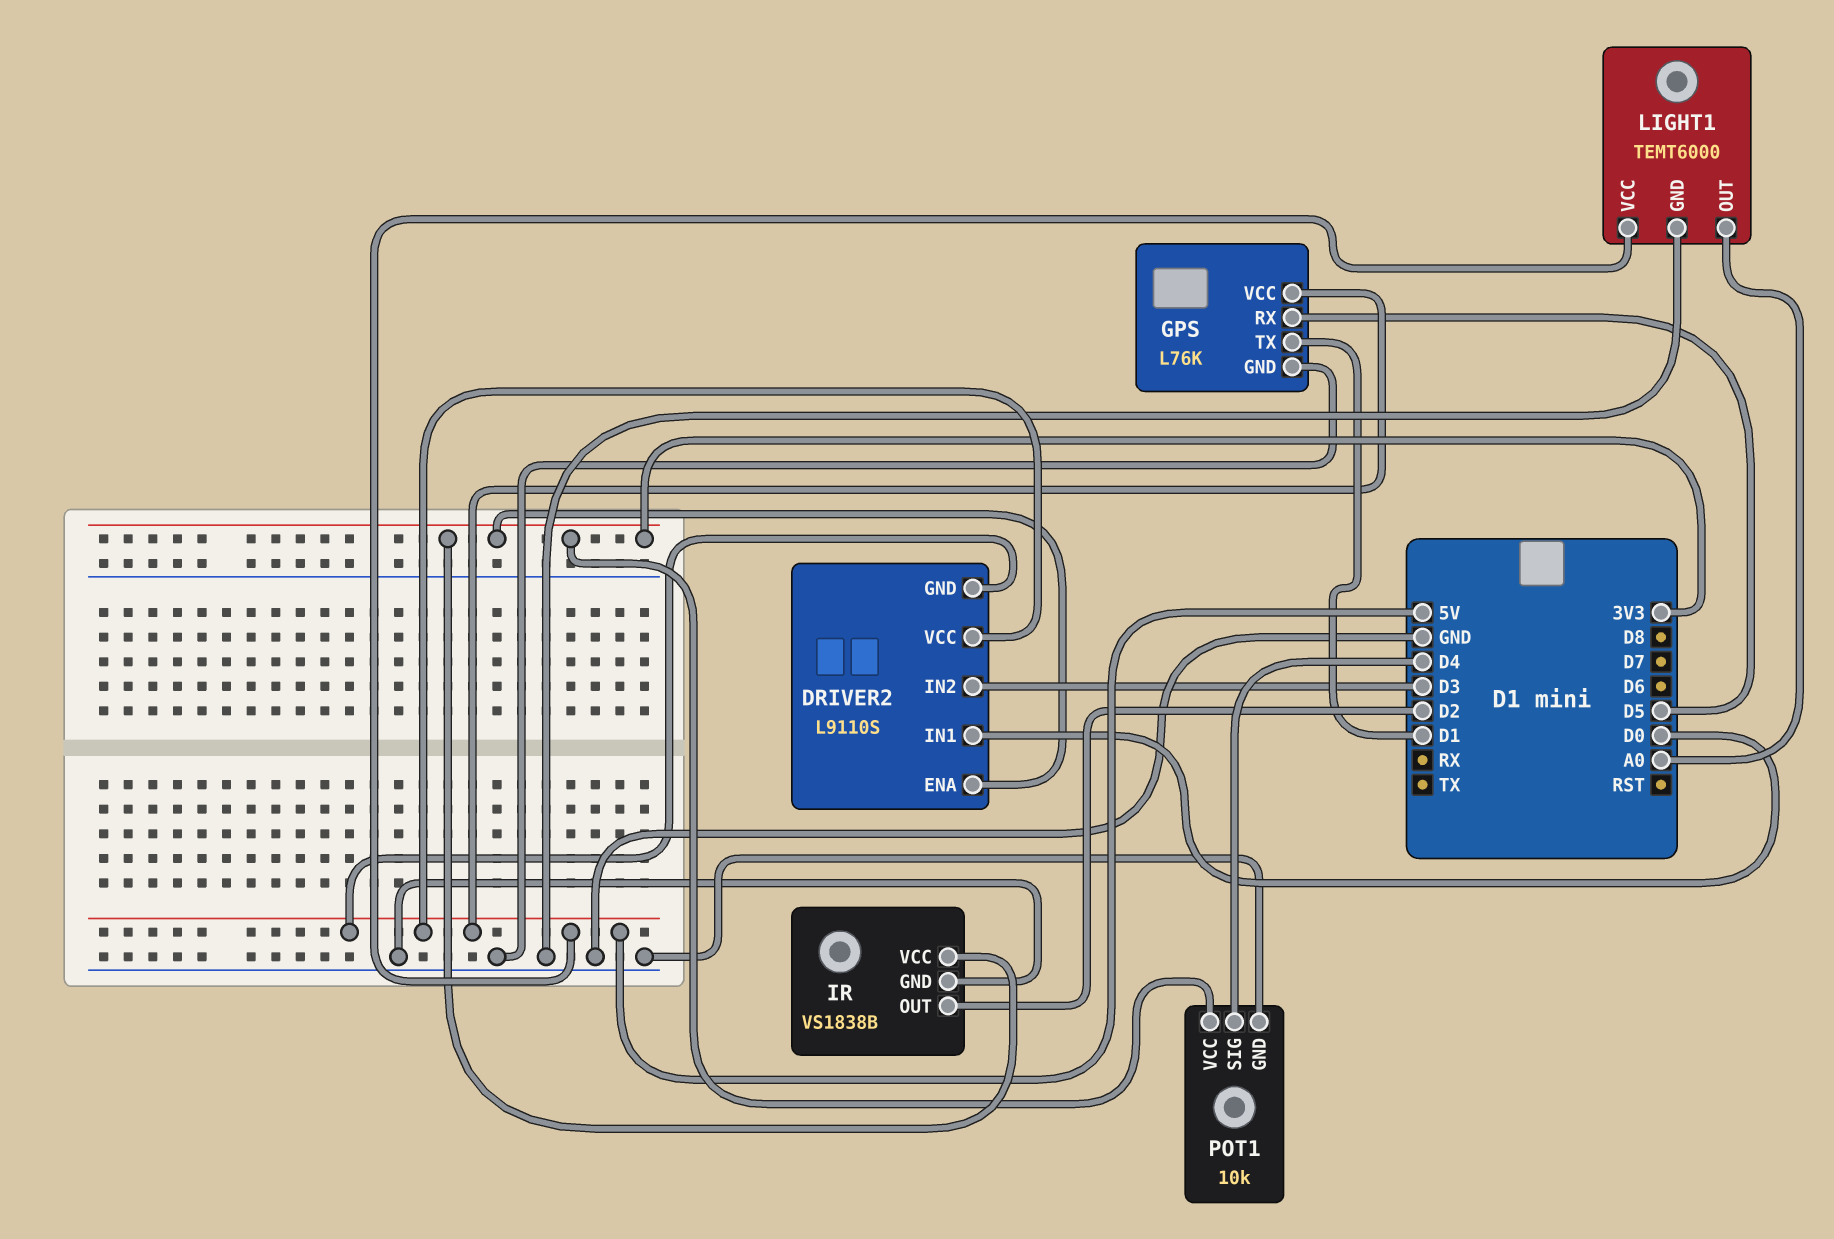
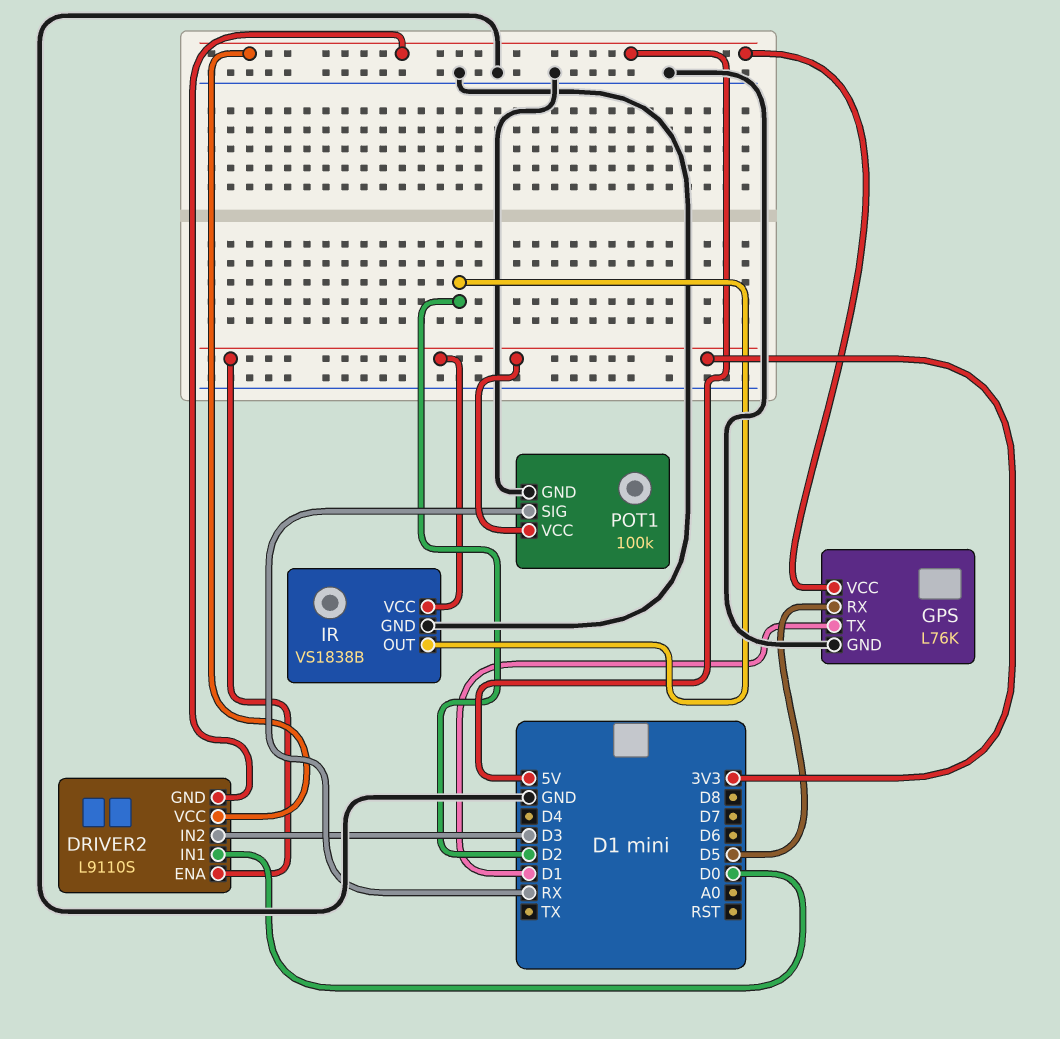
LIGHT1: TEMT6000 -> none
LIGHT1 pin GND: GND -> none
LIGHT1 pin OUT: A0 -> none
LIGHT1 pin VCC: 5V -> none
POT1: 10k -> 100k
POT1 pin SIG: D4 -> RX

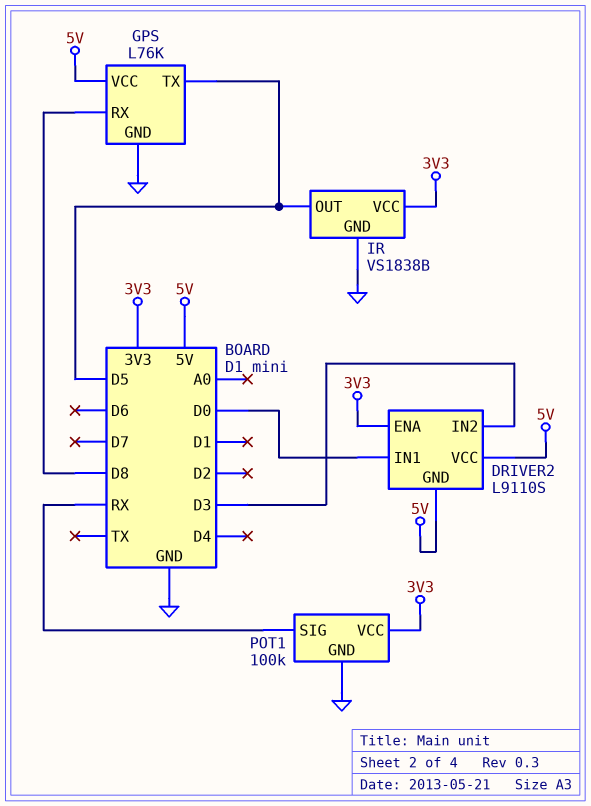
GPS pin RX: D5 -> D8
GPS pin TX: D1 -> D5
IR pin OUT: D2 -> D5

